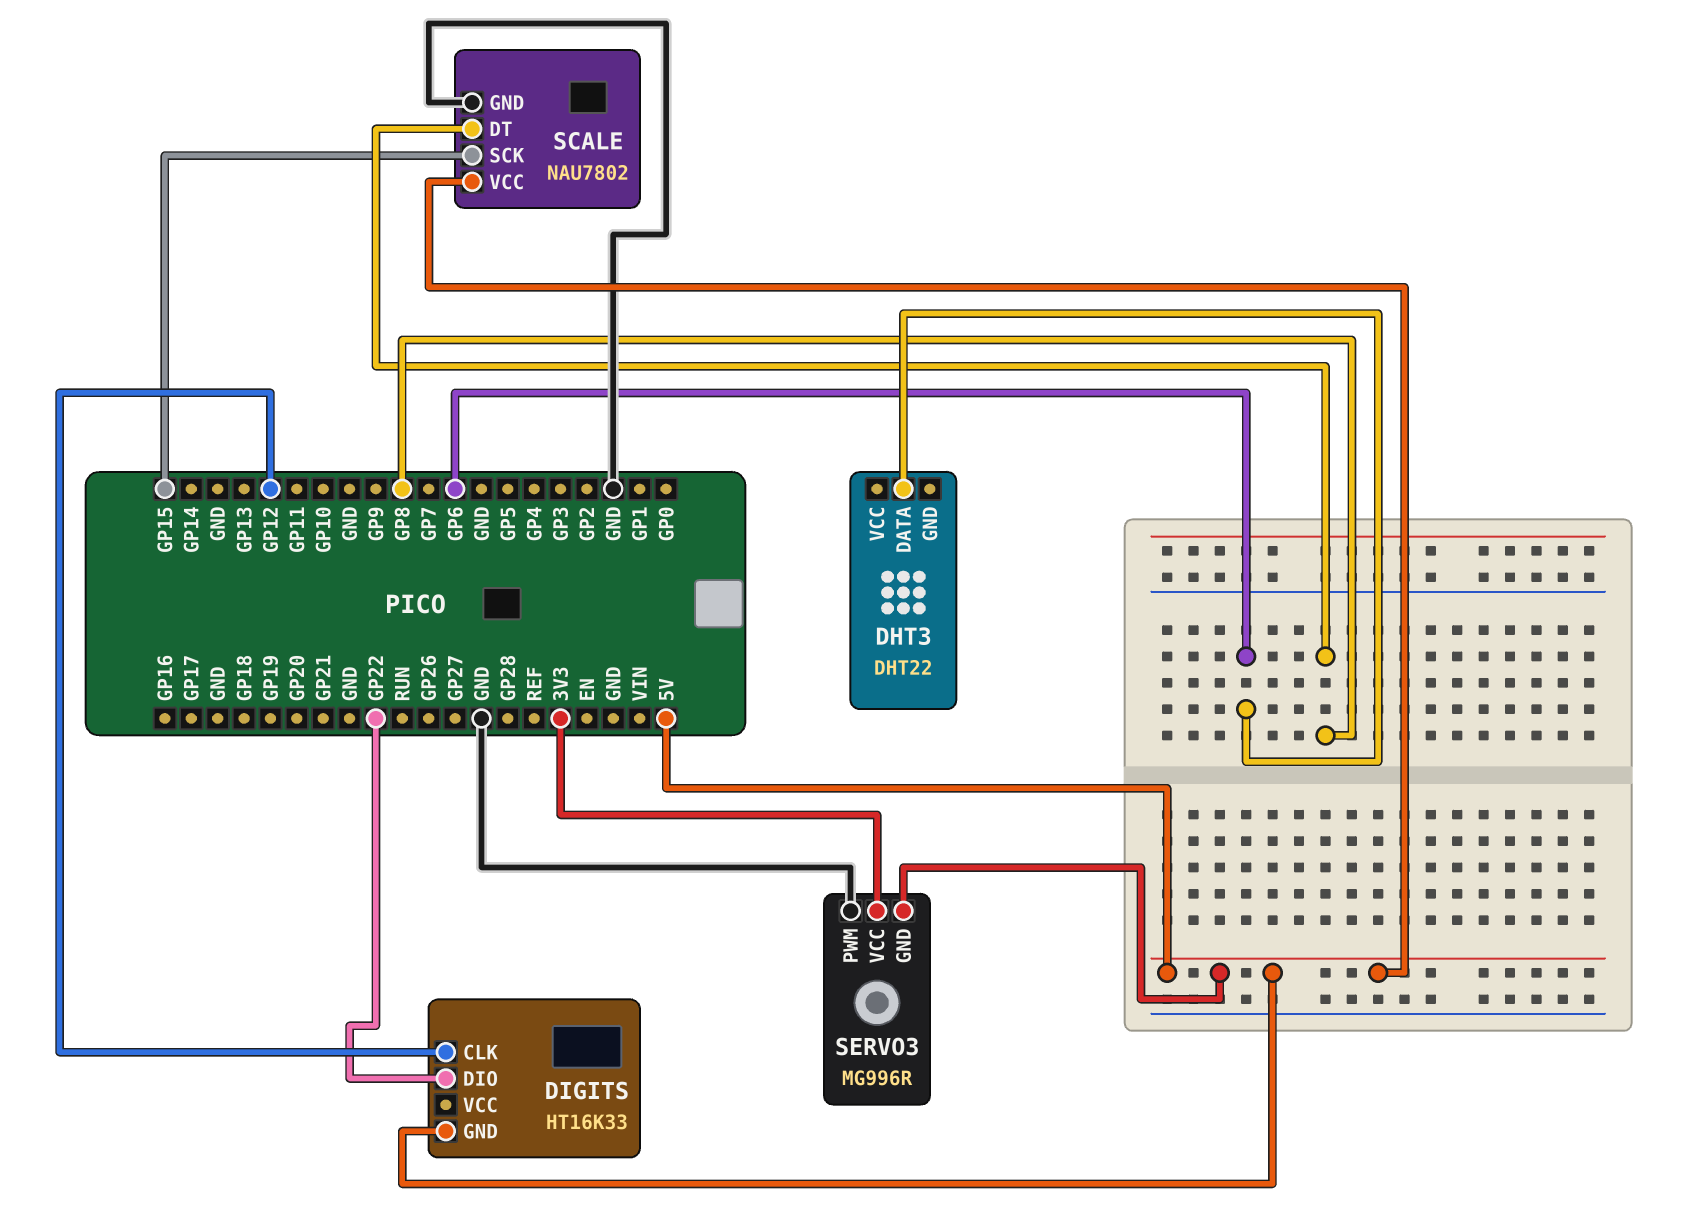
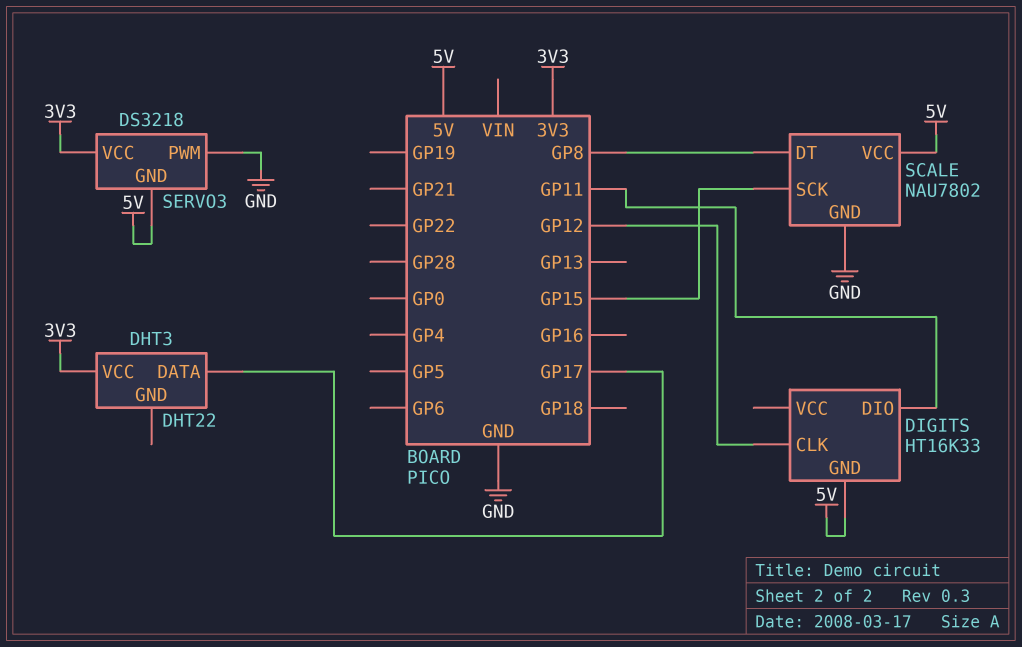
DHT3 pin DATA: GP6 -> GP17
DHT3 pin VCC: none -> 3V3
DIGITS pin DIO: GP22 -> GP11
SERVO3: MG996R -> DS3218

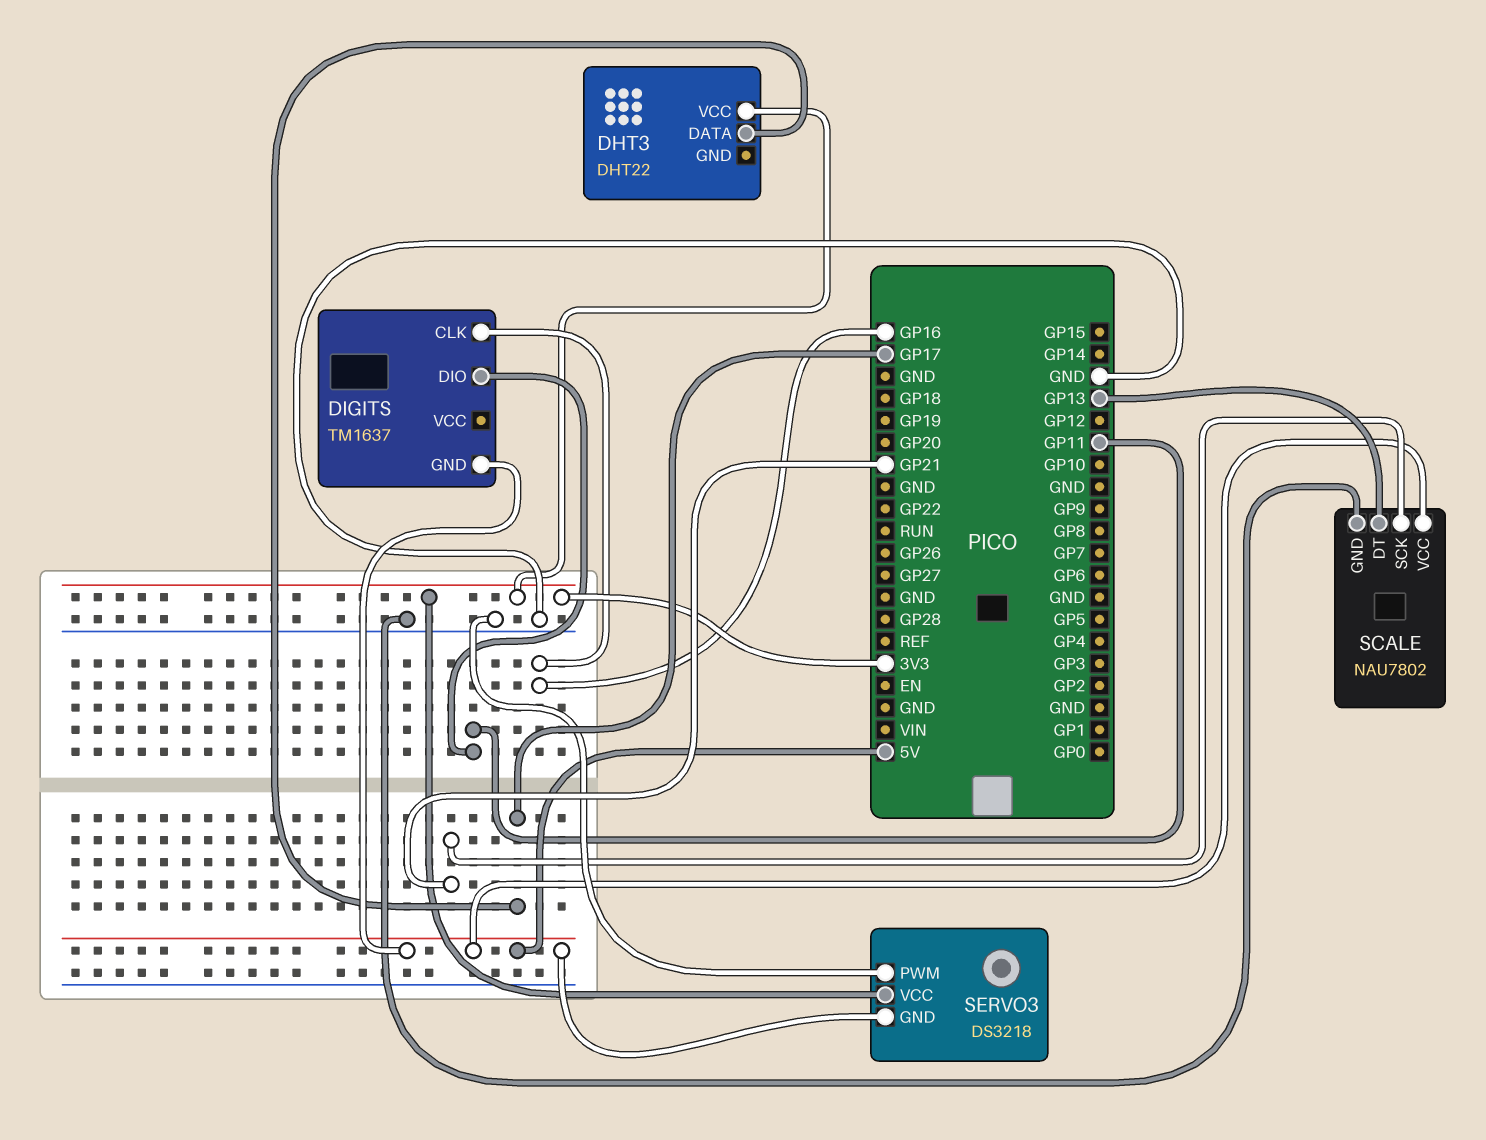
DIGITS: HT16K33 -> TM1637
DIGITS pin CLK: GP12 -> GP16
SCALE pin DT: GP8 -> GP13
SCALE pin SCK: GP15 -> GP21

